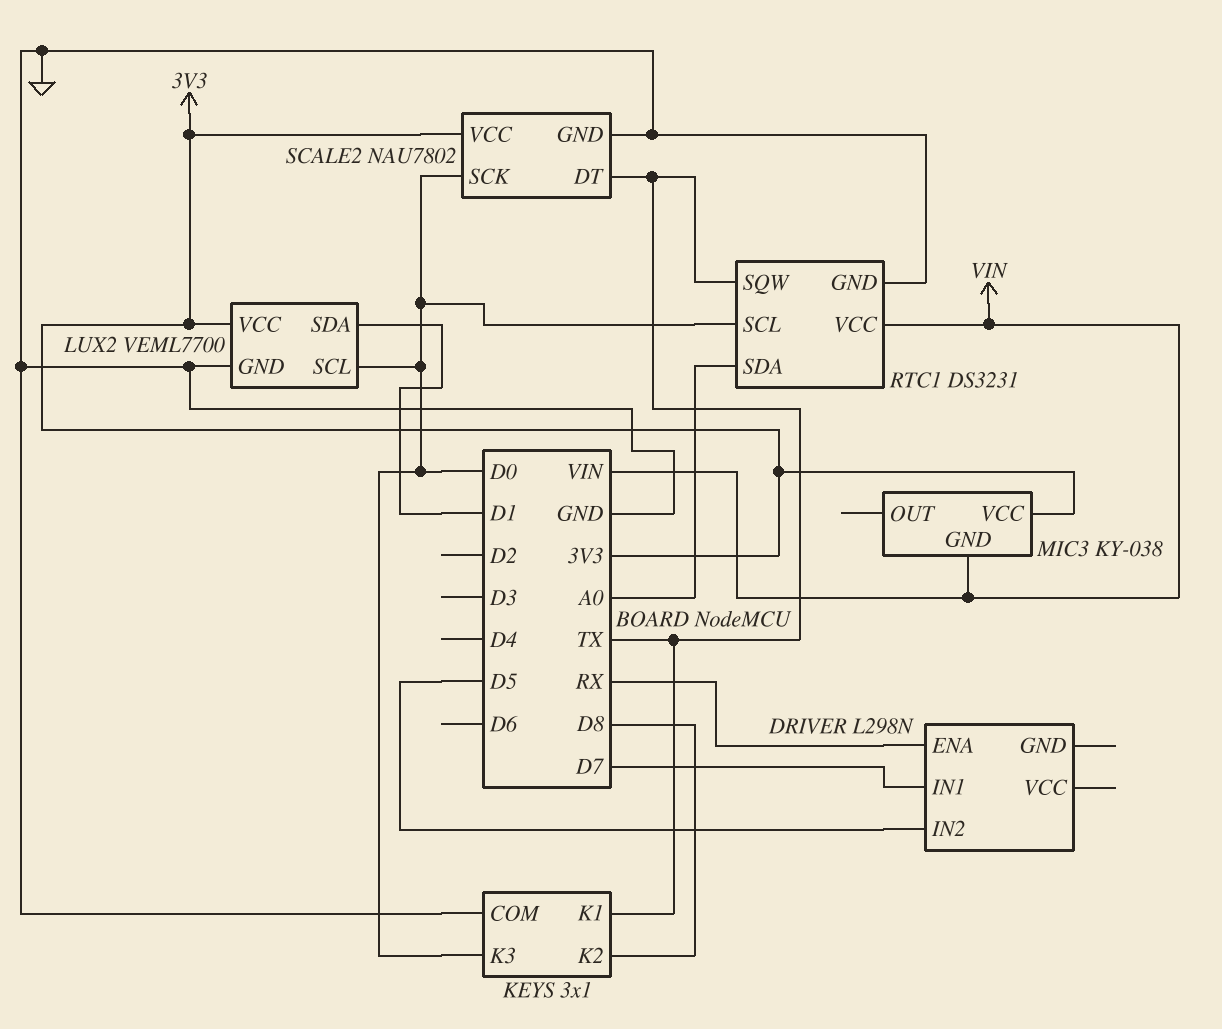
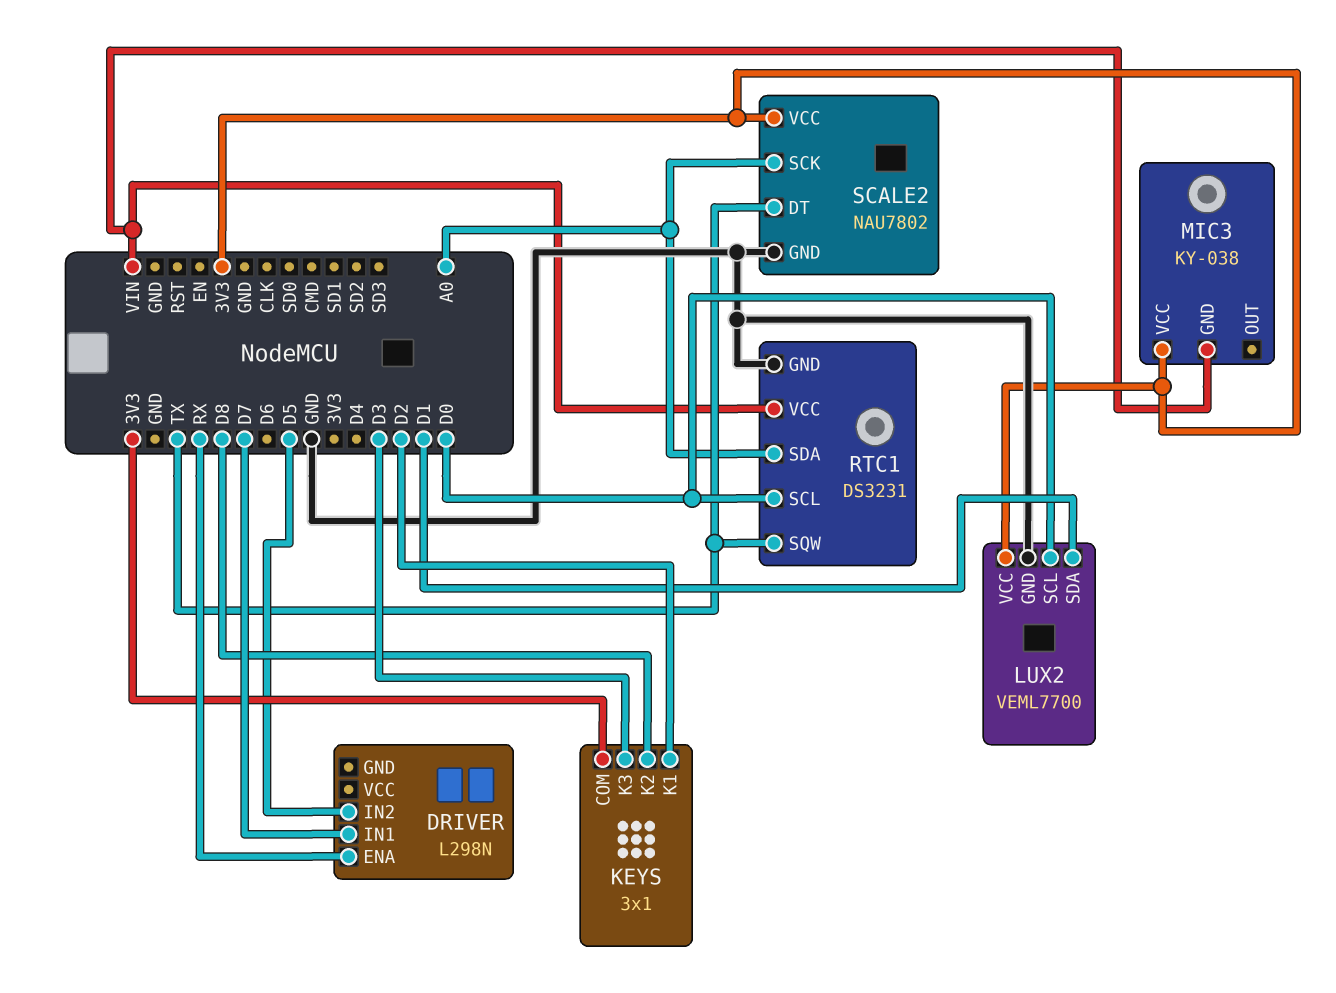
KEYS pin COM: GND -> 3V3
KEYS pin K1: TX -> D2
KEYS pin K3: D0 -> D3
SCALE2 pin SCK: D0 -> A0

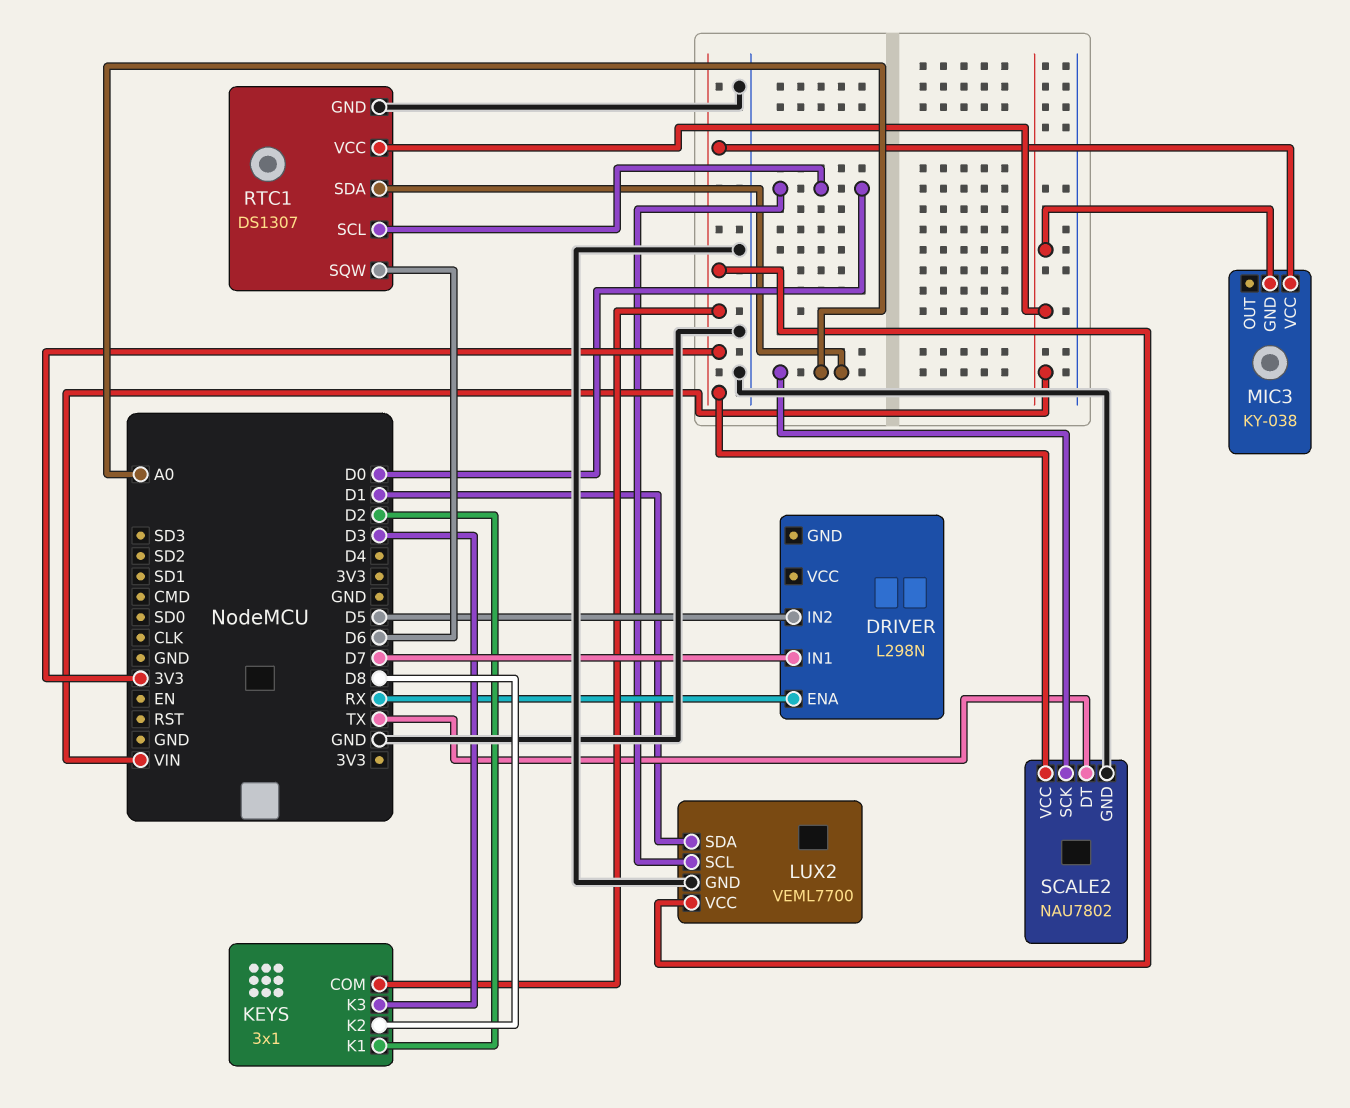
RTC1: DS3231 -> DS1307
RTC1 pin SQW: TX -> D6

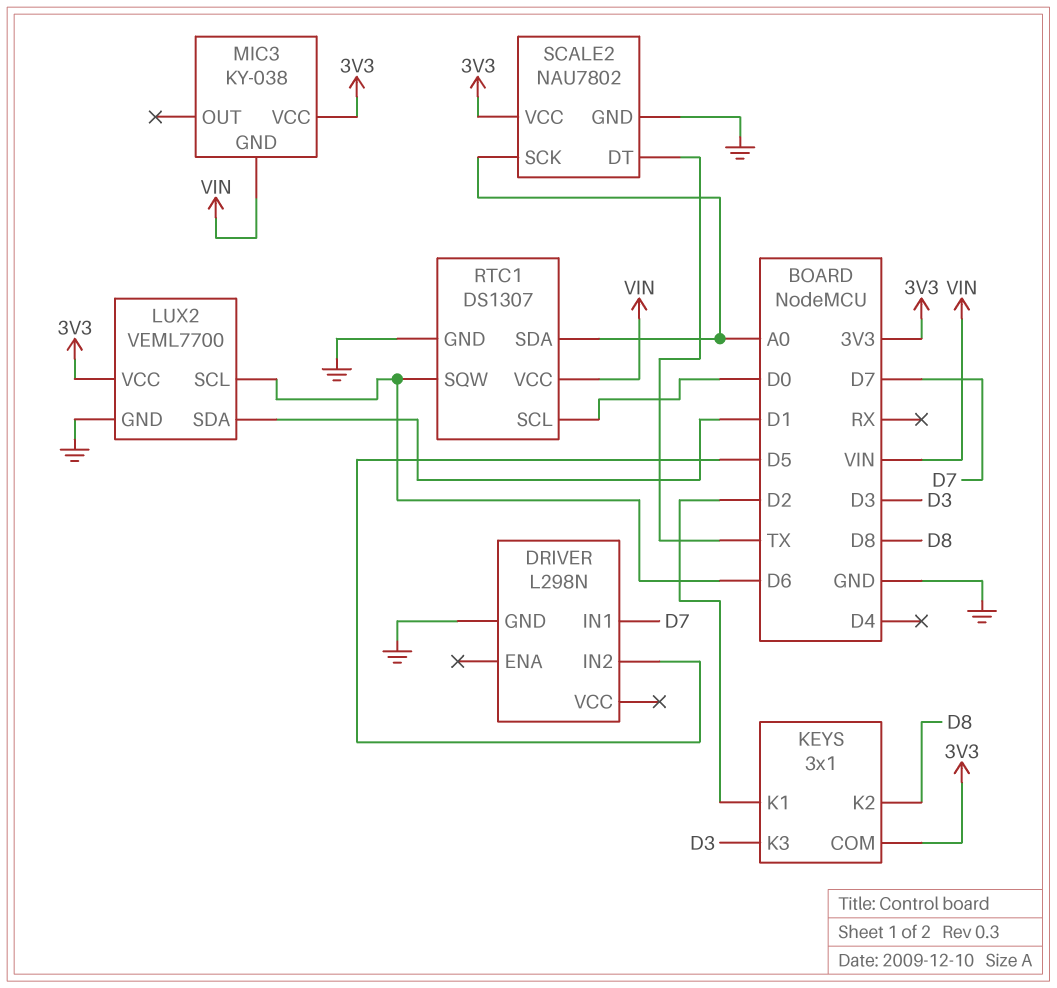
DRIVER pin ENA: RX -> none
DRIVER pin GND: none -> GND
LUX2 pin SCL: D0 -> D6

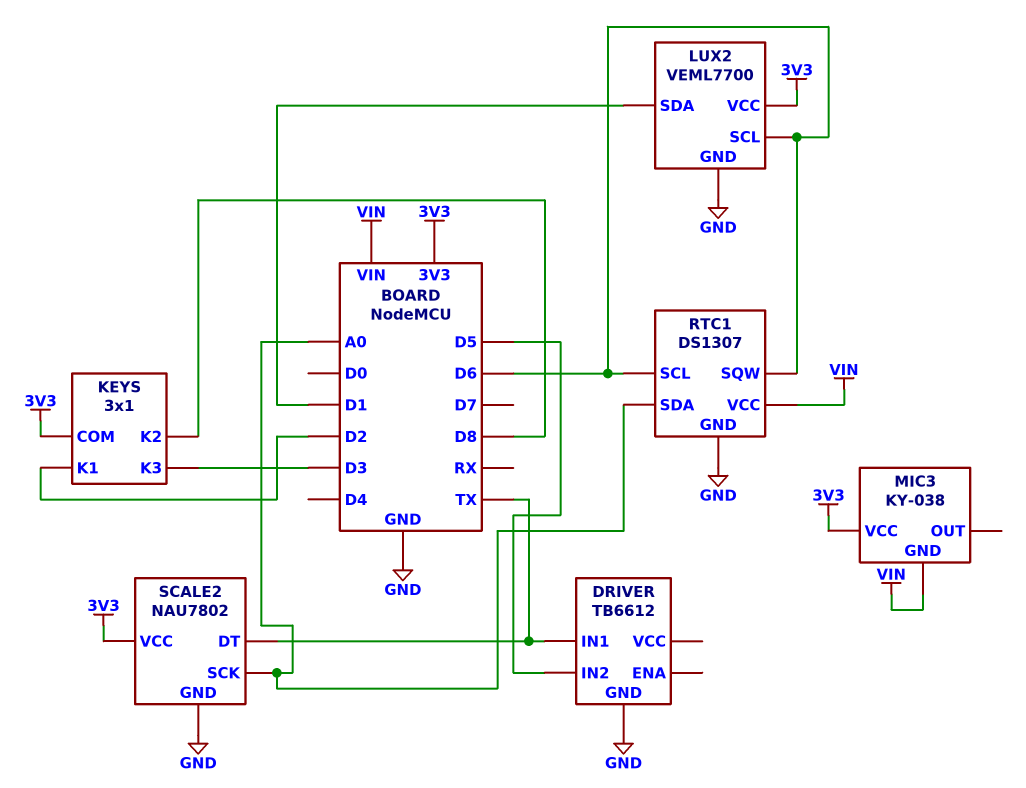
DRIVER: L298N -> TB6612
DRIVER pin IN1: D7 -> TX
RTC1 pin SCL: D0 -> D6

